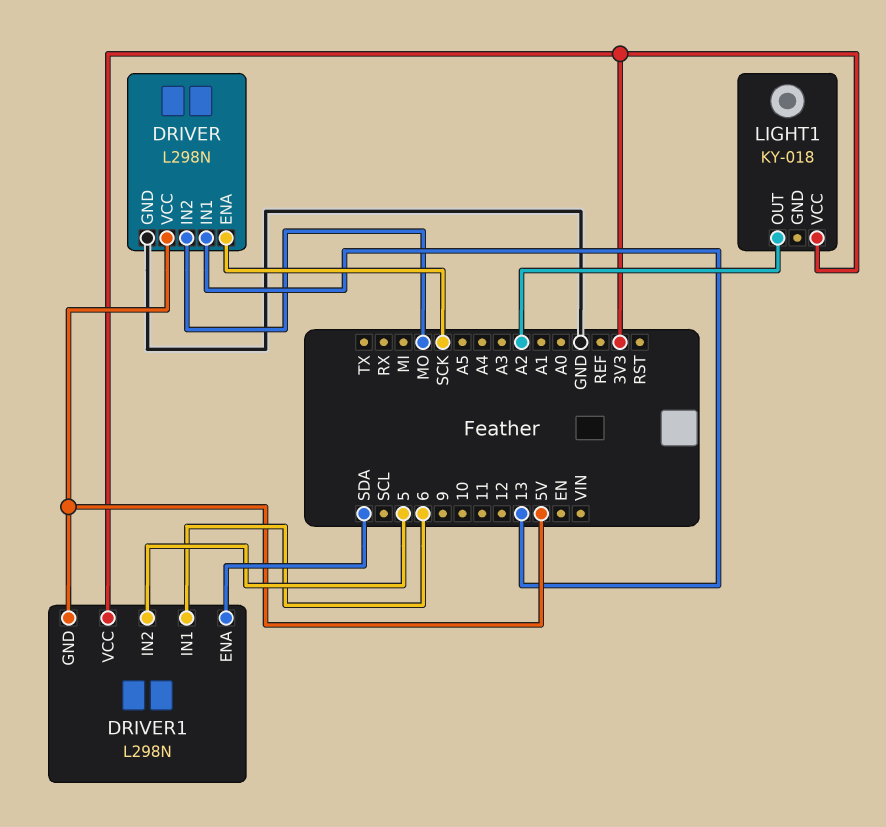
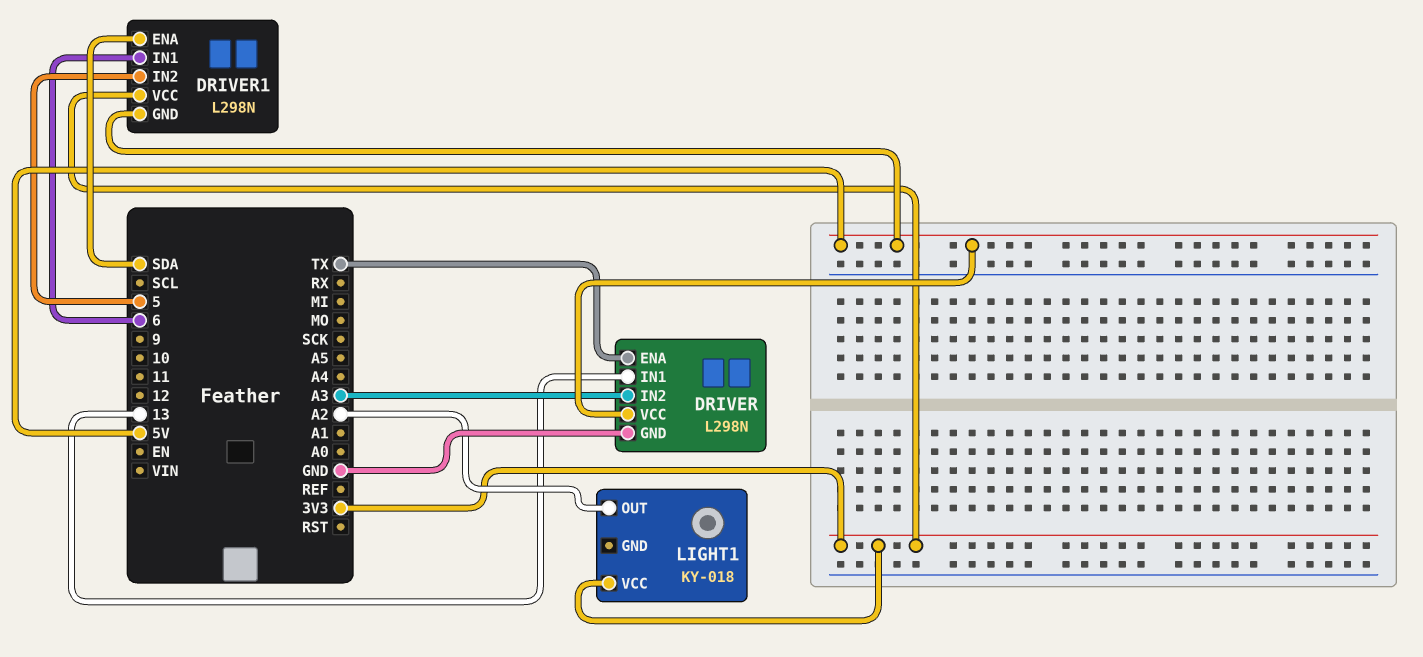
DRIVER pin ENA: SCK -> TX
DRIVER pin IN2: MO -> A3

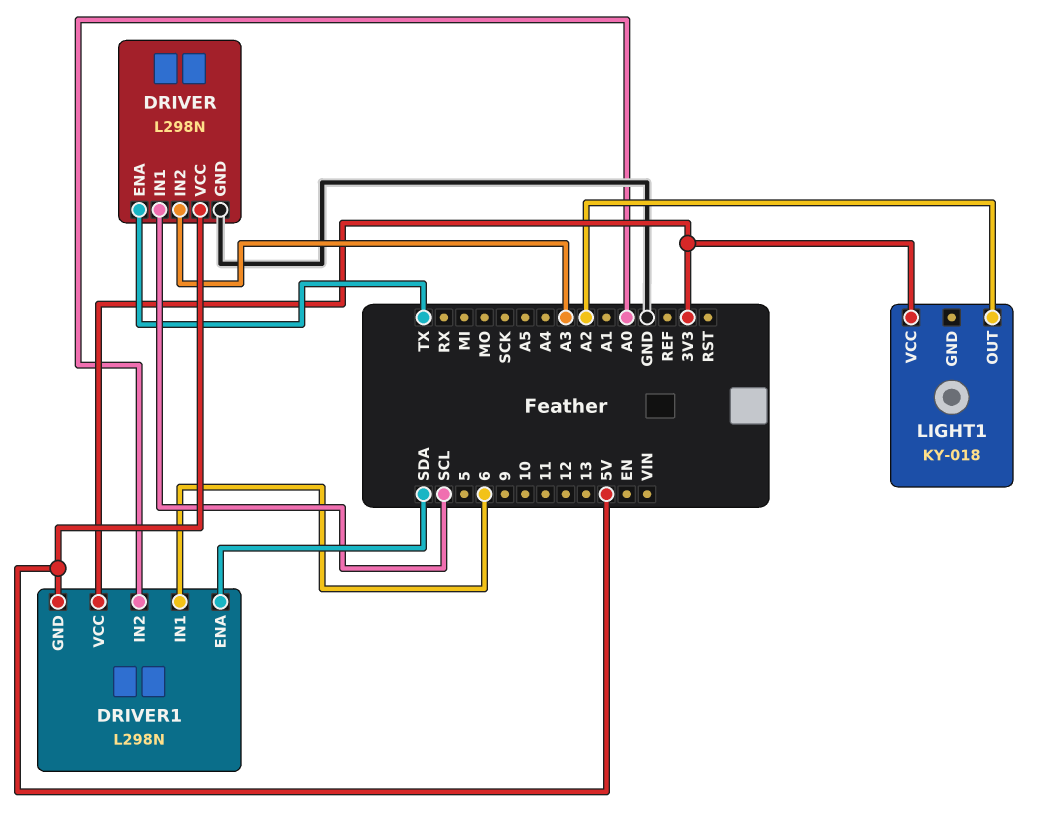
DRIVER pin IN1: 13 -> SCL
DRIVER1 pin IN2: 5 -> A0

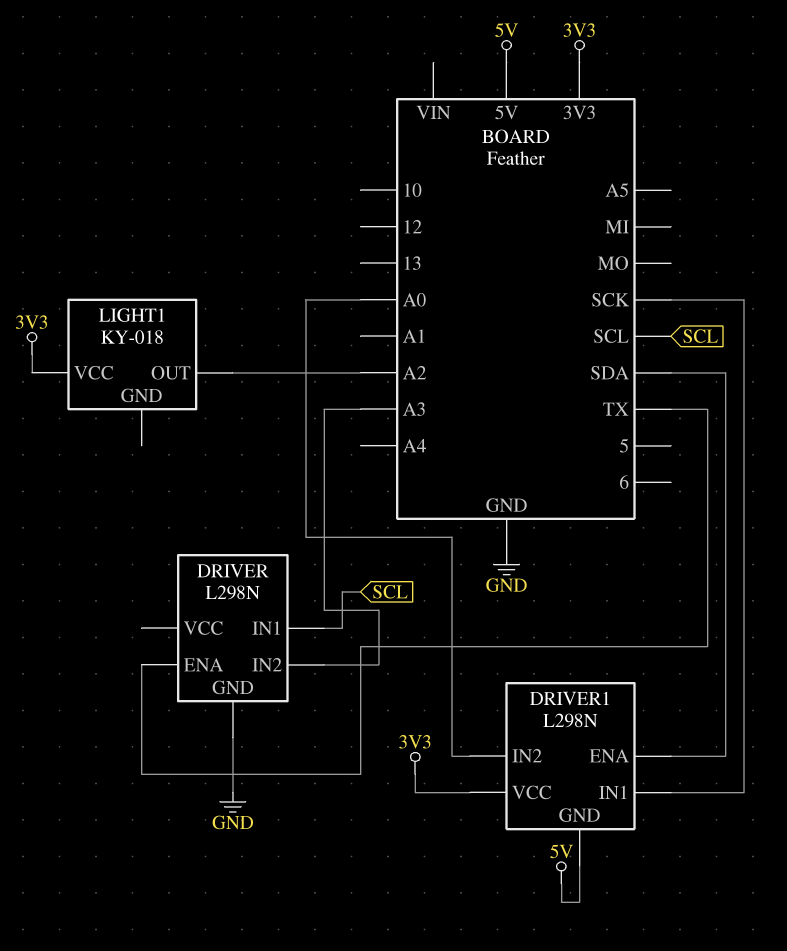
DRIVER pin VCC: 5V -> none
DRIVER1 pin IN1: 6 -> SCK

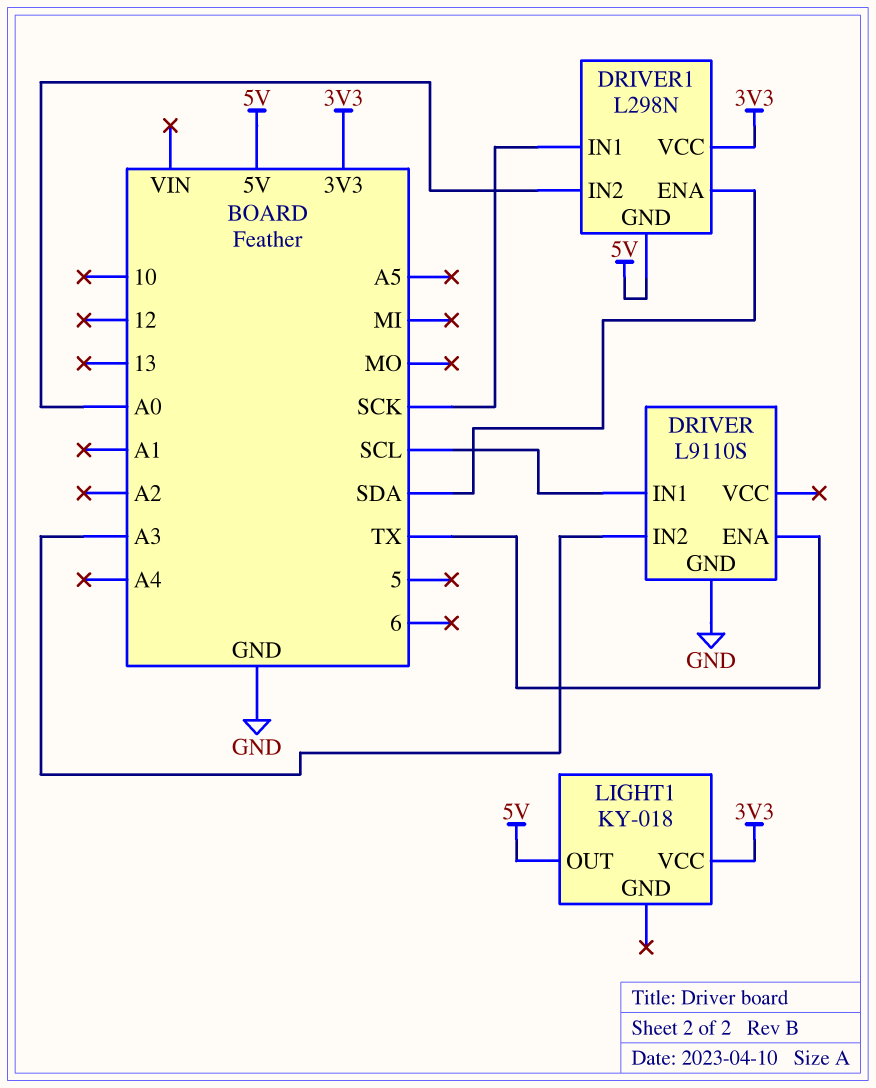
DRIVER: L298N -> L9110S
LIGHT1 pin OUT: A2 -> 5V

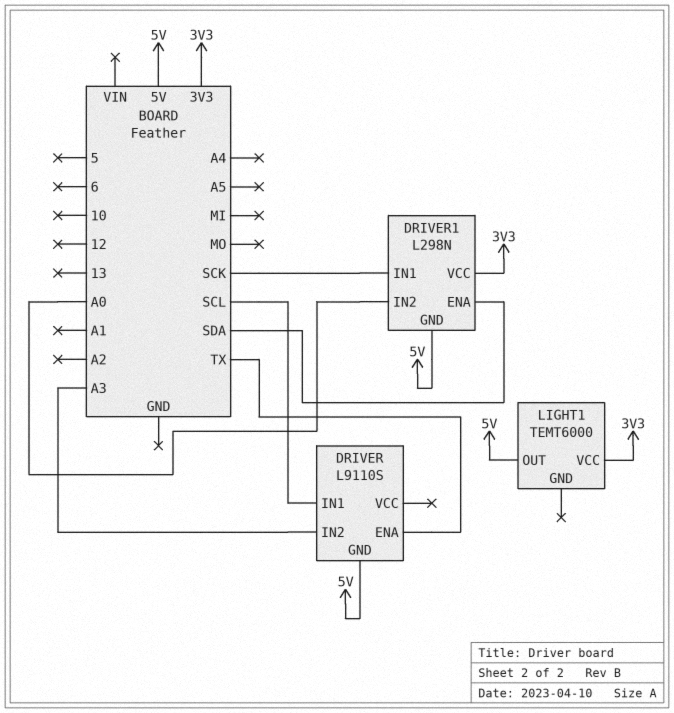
DRIVER pin GND: GND -> 5V
LIGHT1: KY-018 -> TEMT6000

